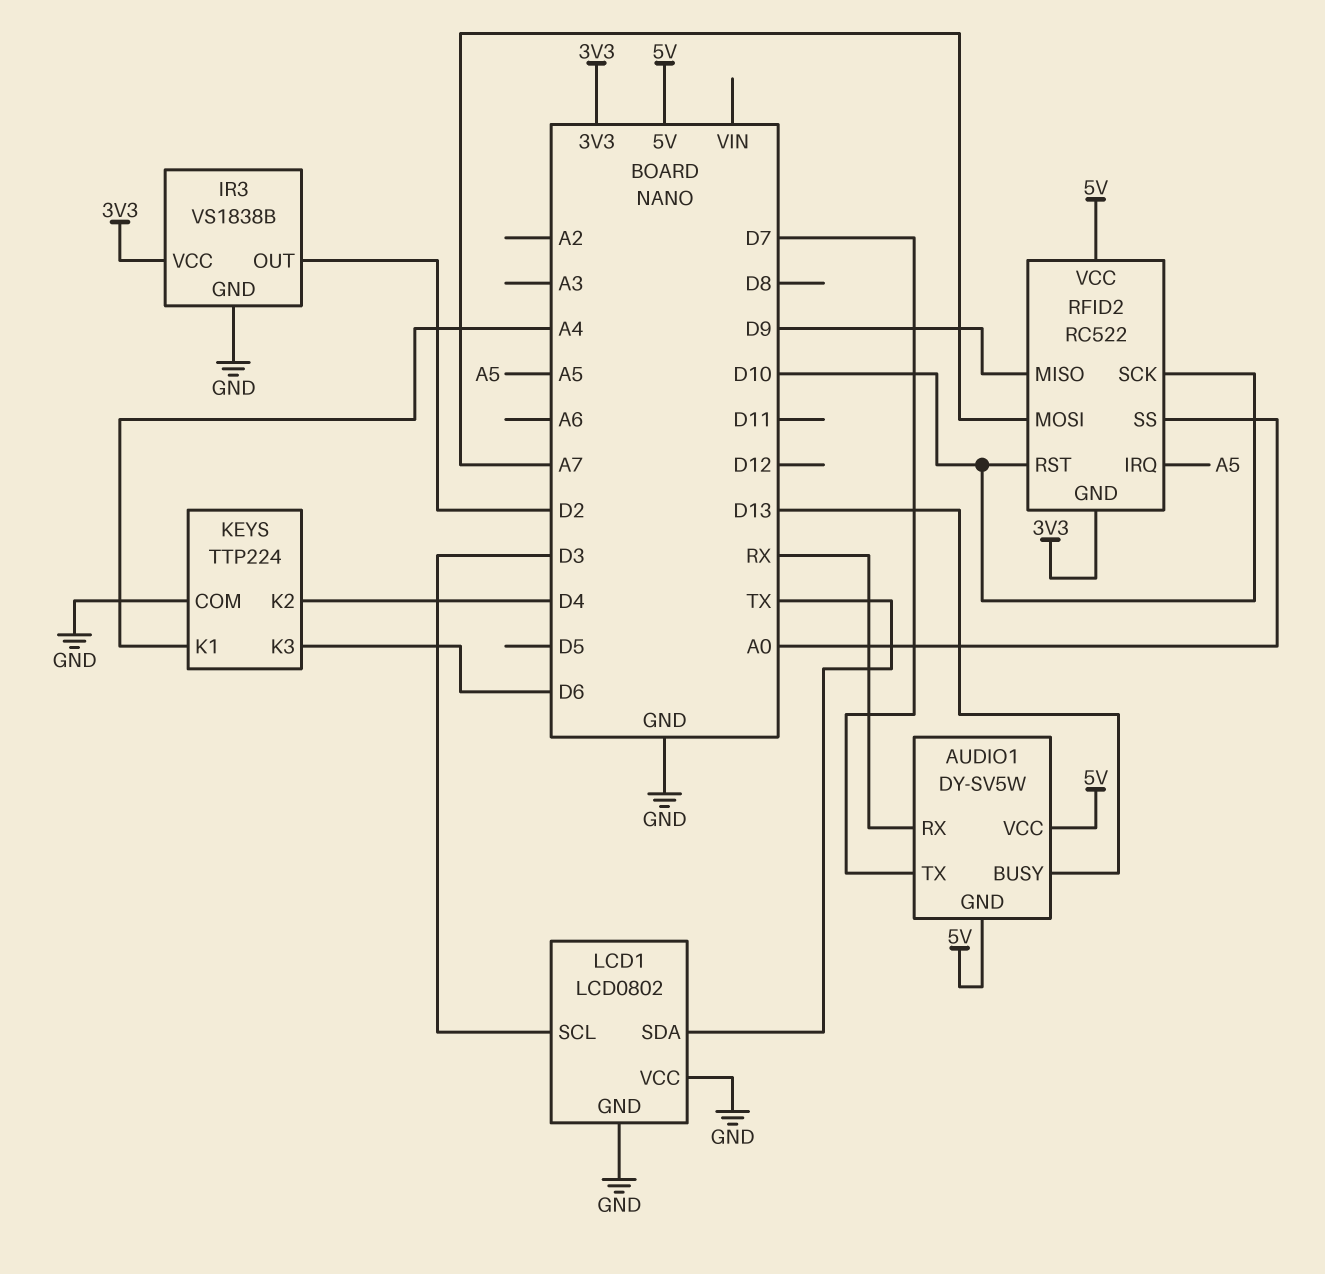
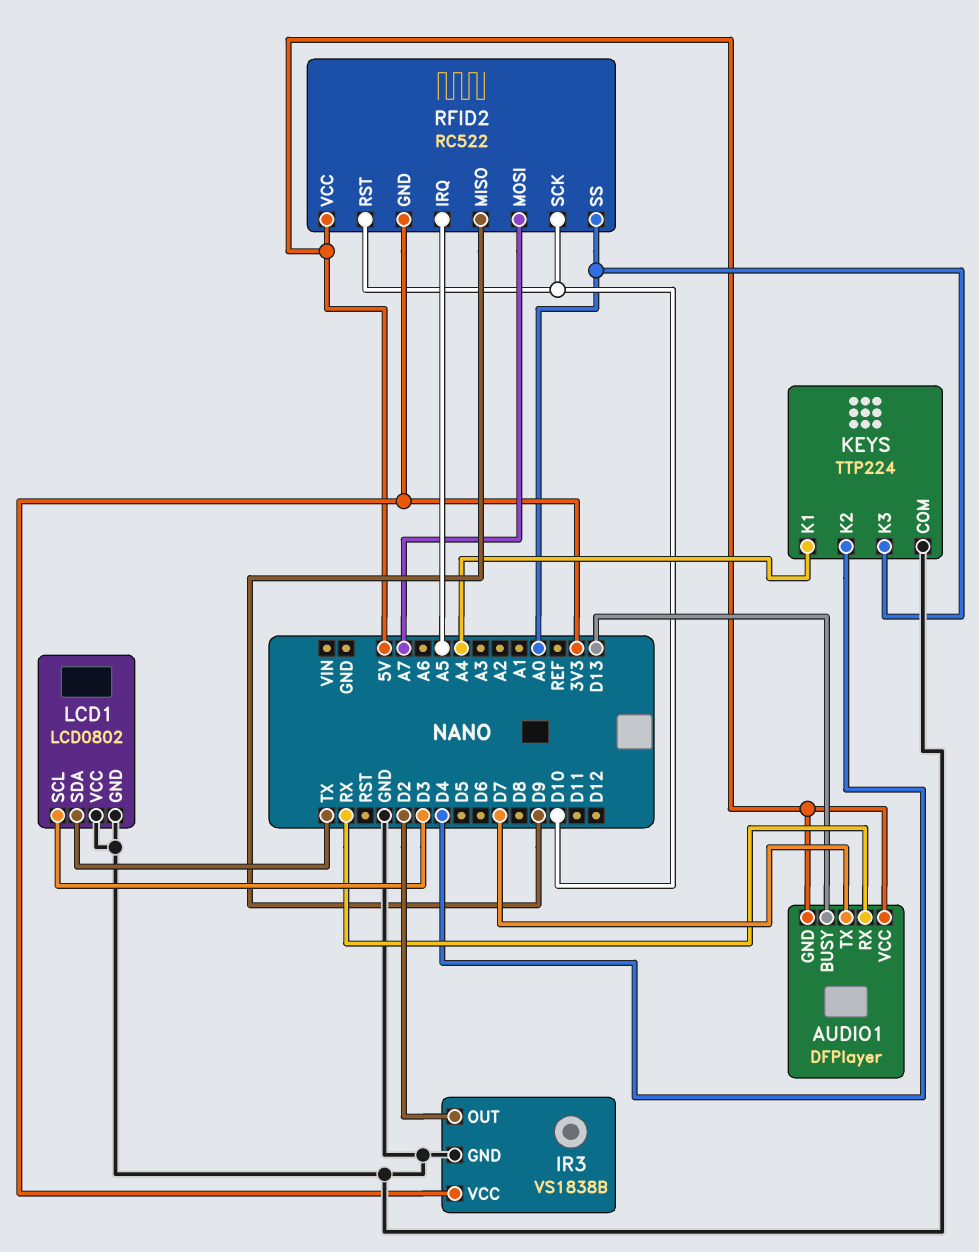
AUDIO1: DY-SV5W -> DFPlayer
KEYS pin K3: D6 -> A0

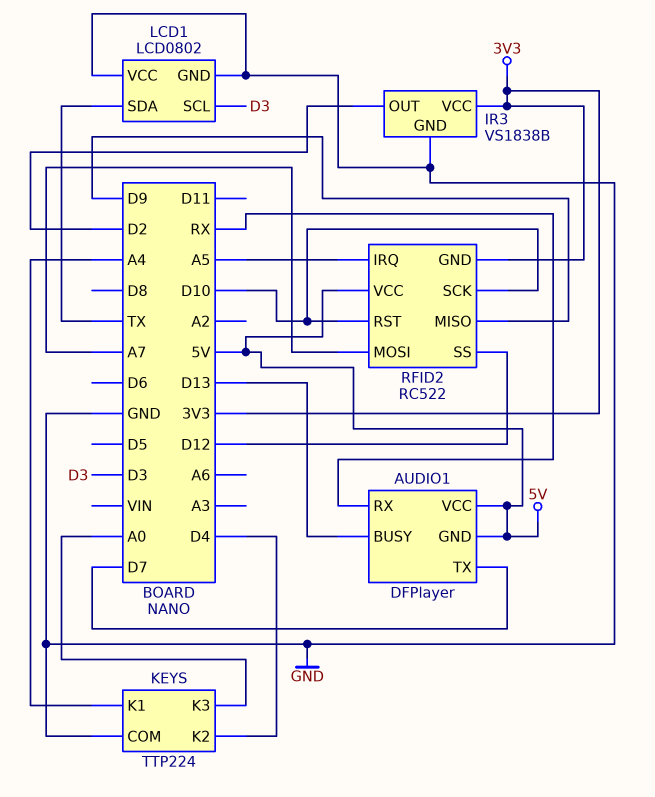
RFID2 pin SS: A0 -> D12

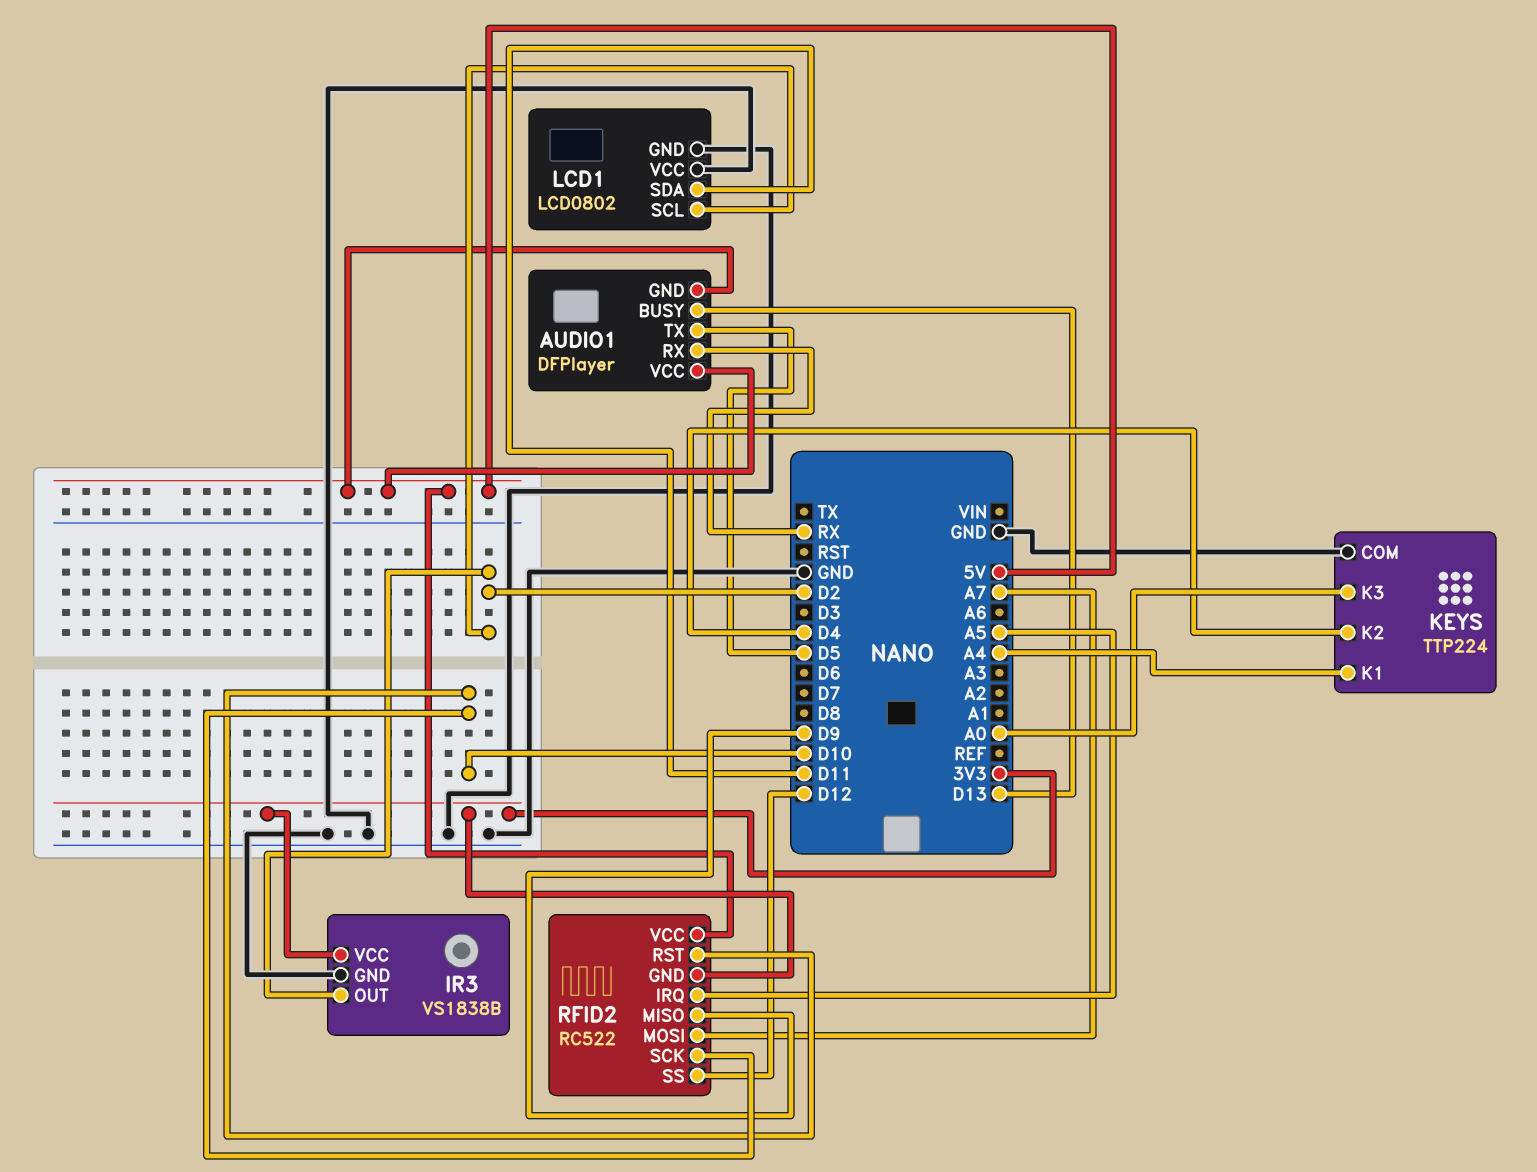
AUDIO1 pin TX: D7 -> D5
LCD1 pin SCL: D3 -> D2
LCD1 pin SDA: TX -> D11

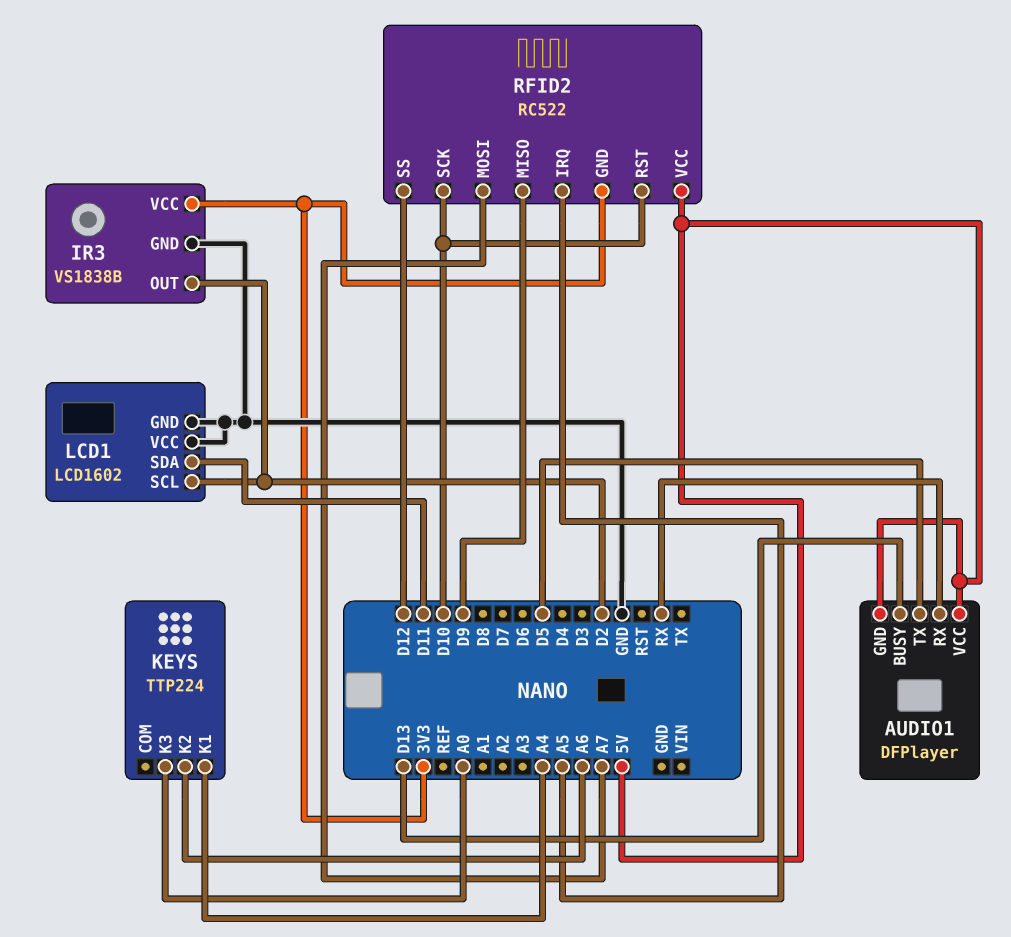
KEYS pin COM: GND -> none
KEYS pin K2: D4 -> A6
LCD1: LCD0802 -> LCD1602

